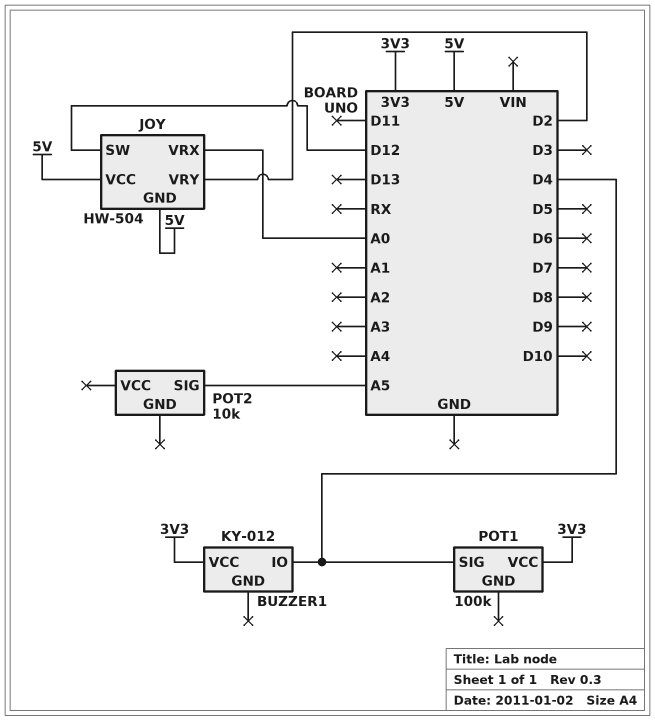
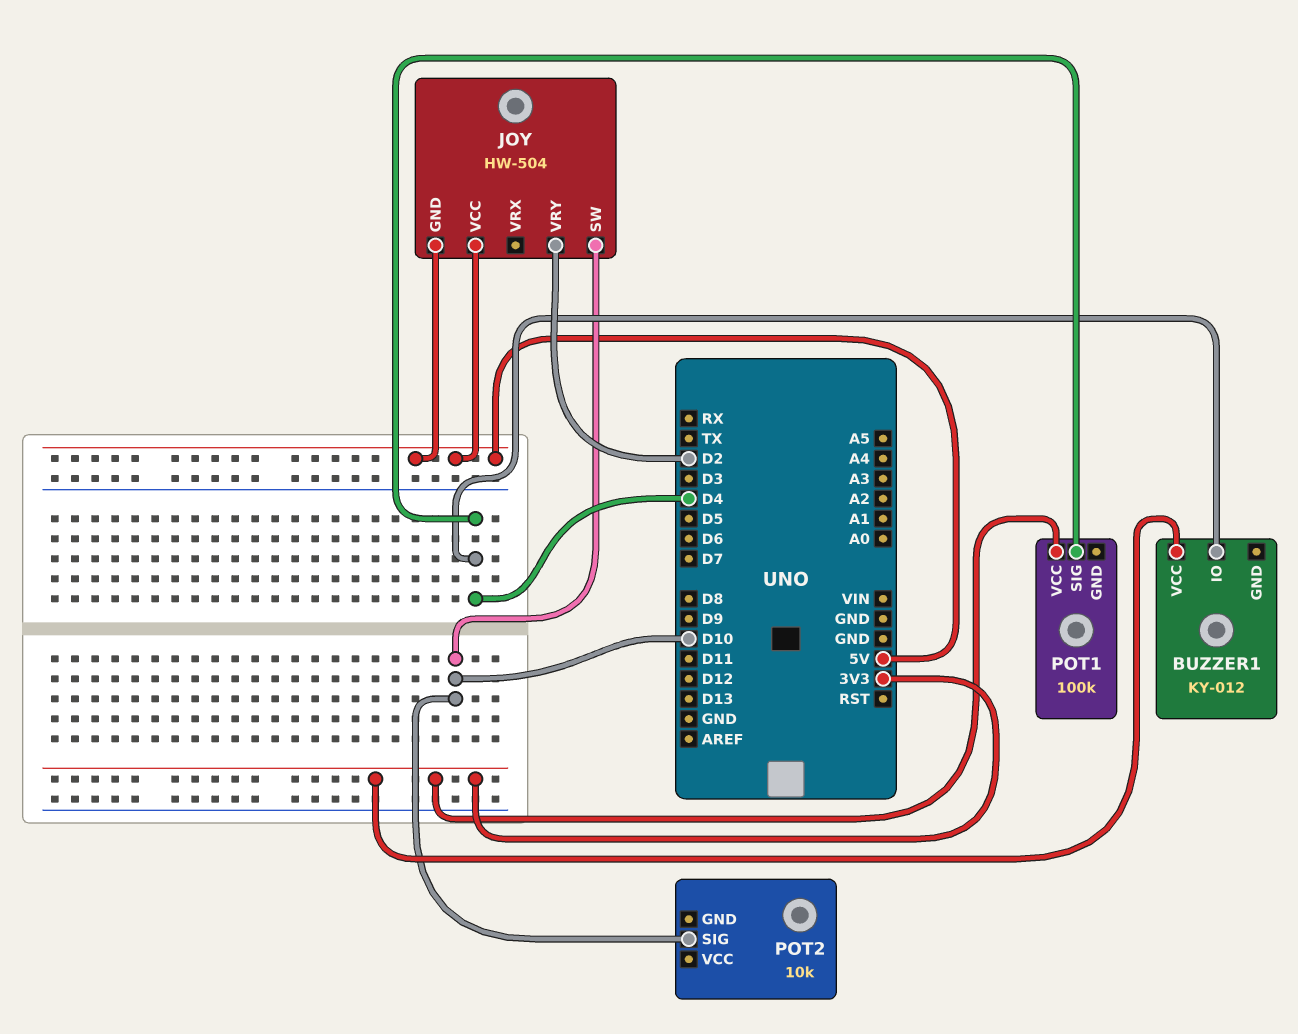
JOY pin SW: D12 -> D10
JOY pin VRX: A0 -> none
POT2 pin SIG: A5 -> D10

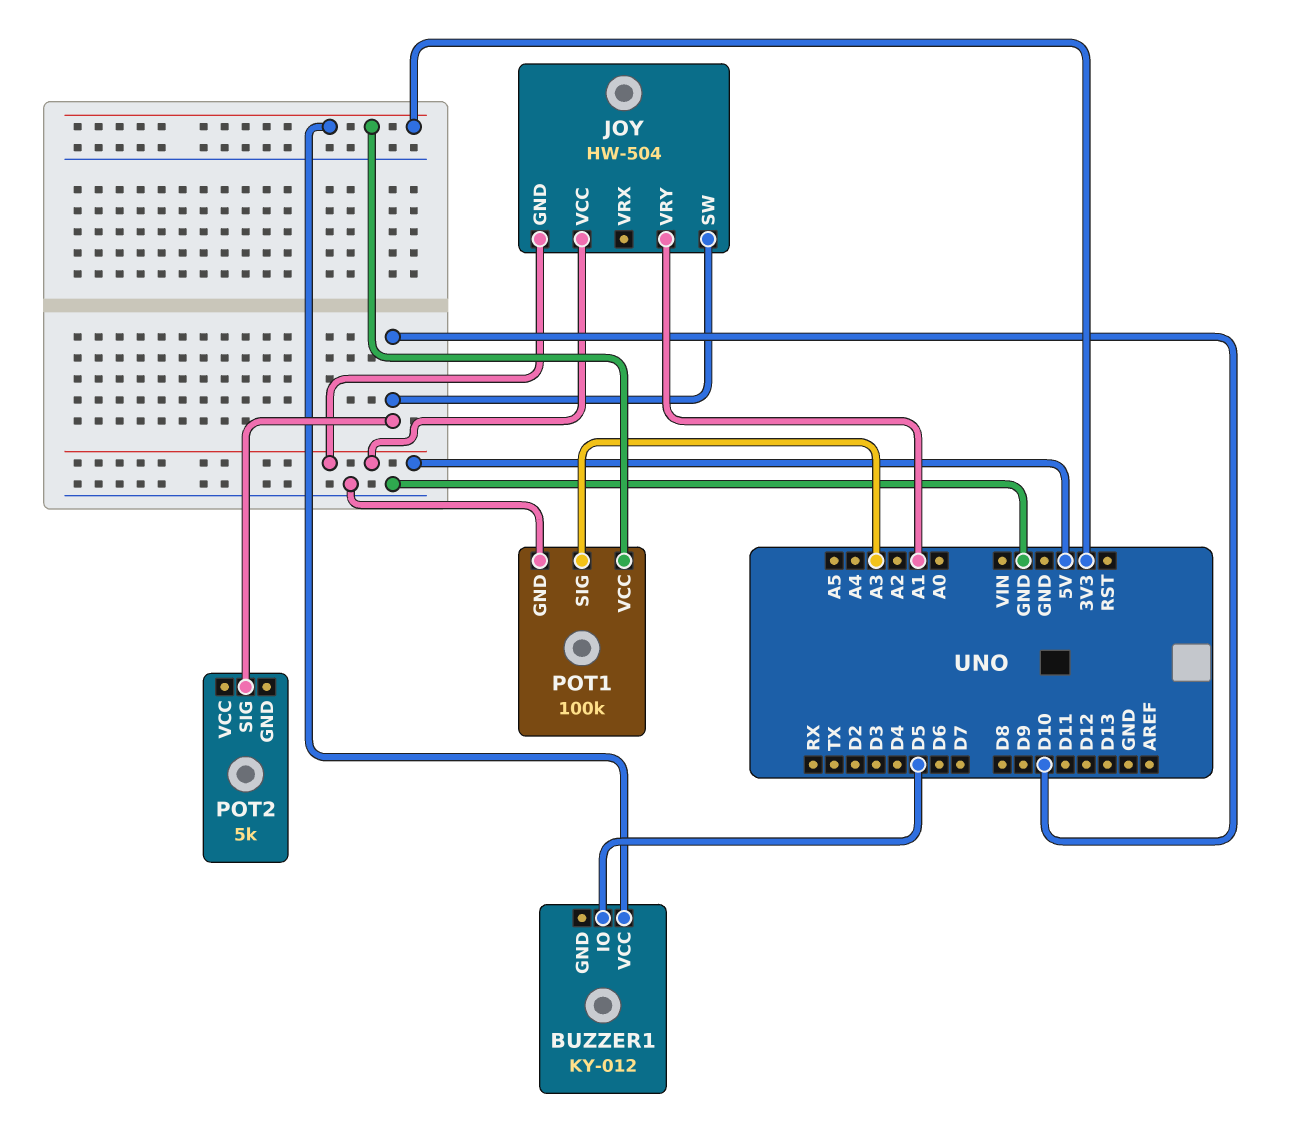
BUZZER1 pin IO: D4 -> D5
JOY pin VRY: D2 -> A1
POT1 pin GND: none -> GND
POT1 pin SIG: D4 -> A3
POT2: 10k -> 5k

